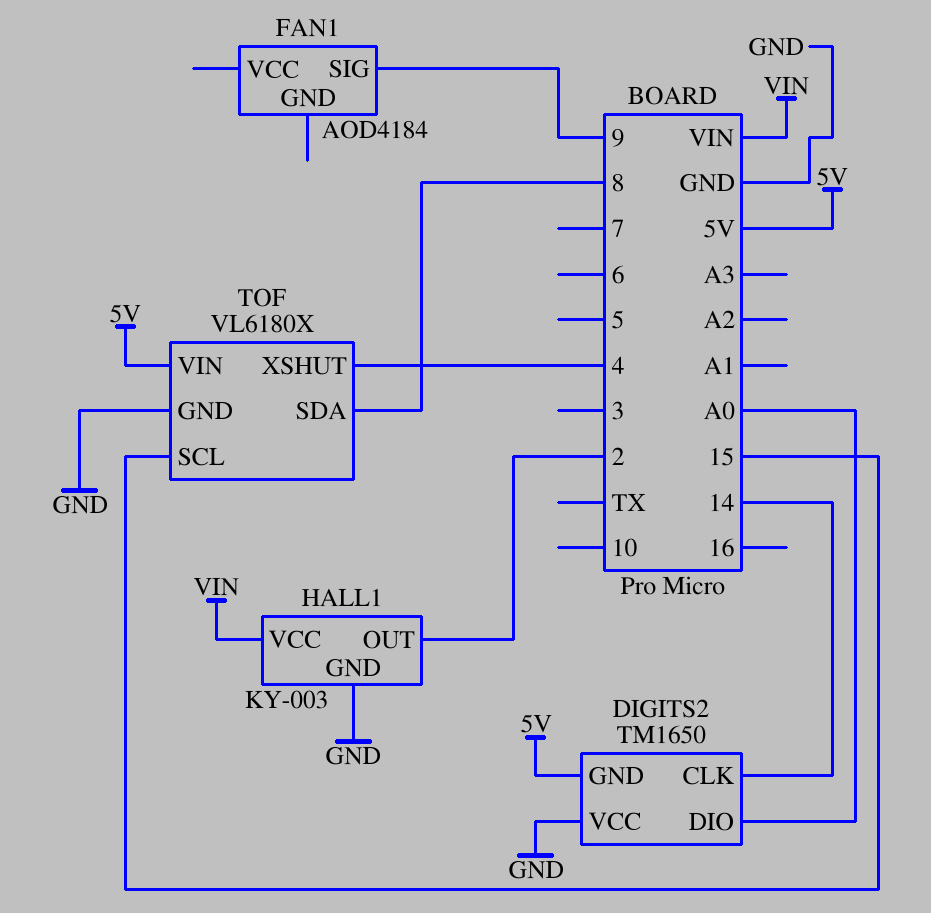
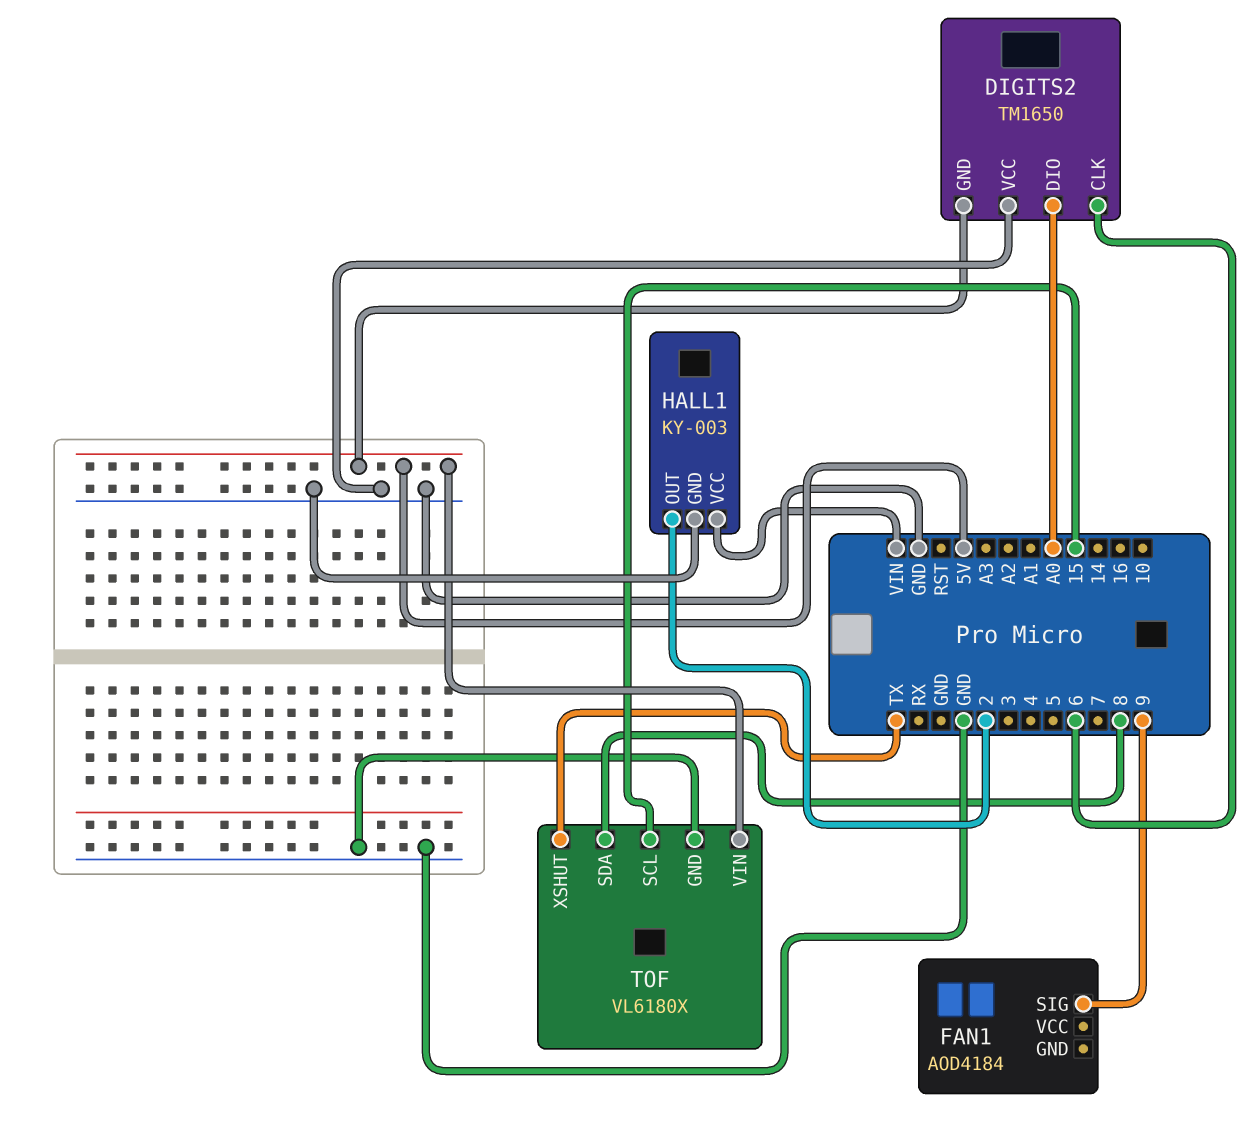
DIGITS2 pin CLK: 14 -> 6
TOF pin XSHUT: 4 -> TX

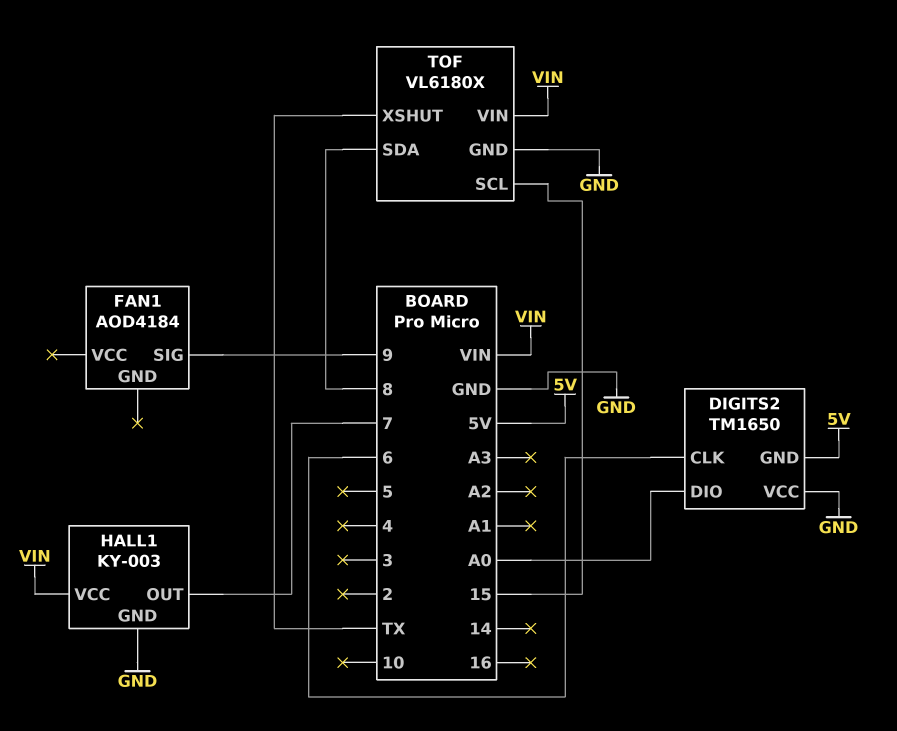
HALL1 pin OUT: 2 -> 7
TOF pin VIN: 5V -> VIN

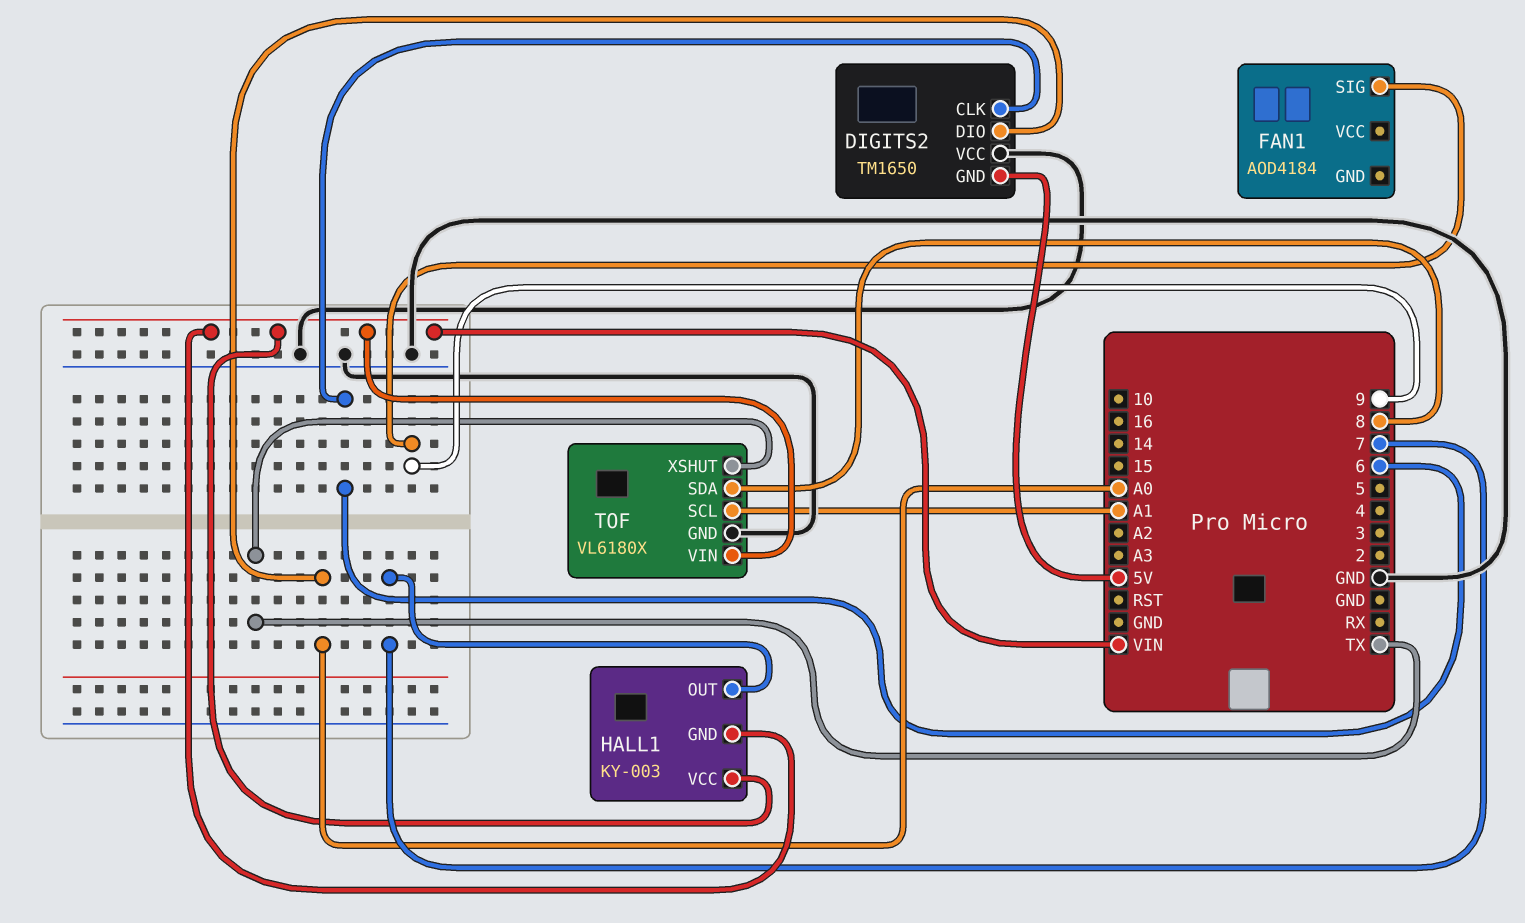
HALL1 pin GND: GND -> VIN
TOF pin SCL: 15 -> A1

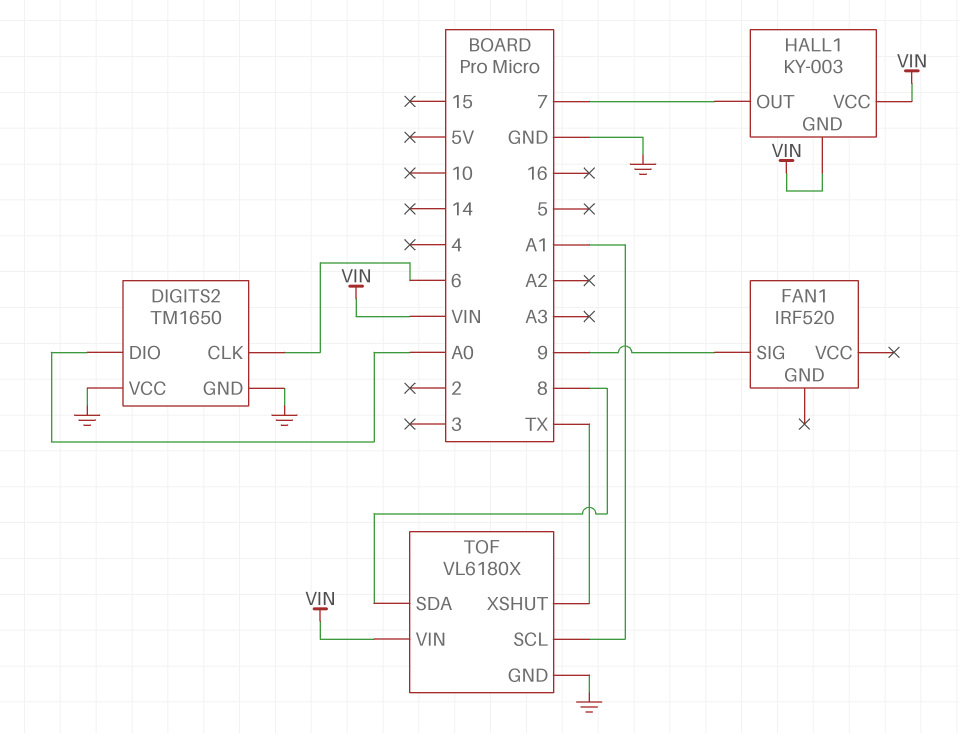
DIGITS2 pin GND: 5V -> GND
FAN1: AOD4184 -> IRF520

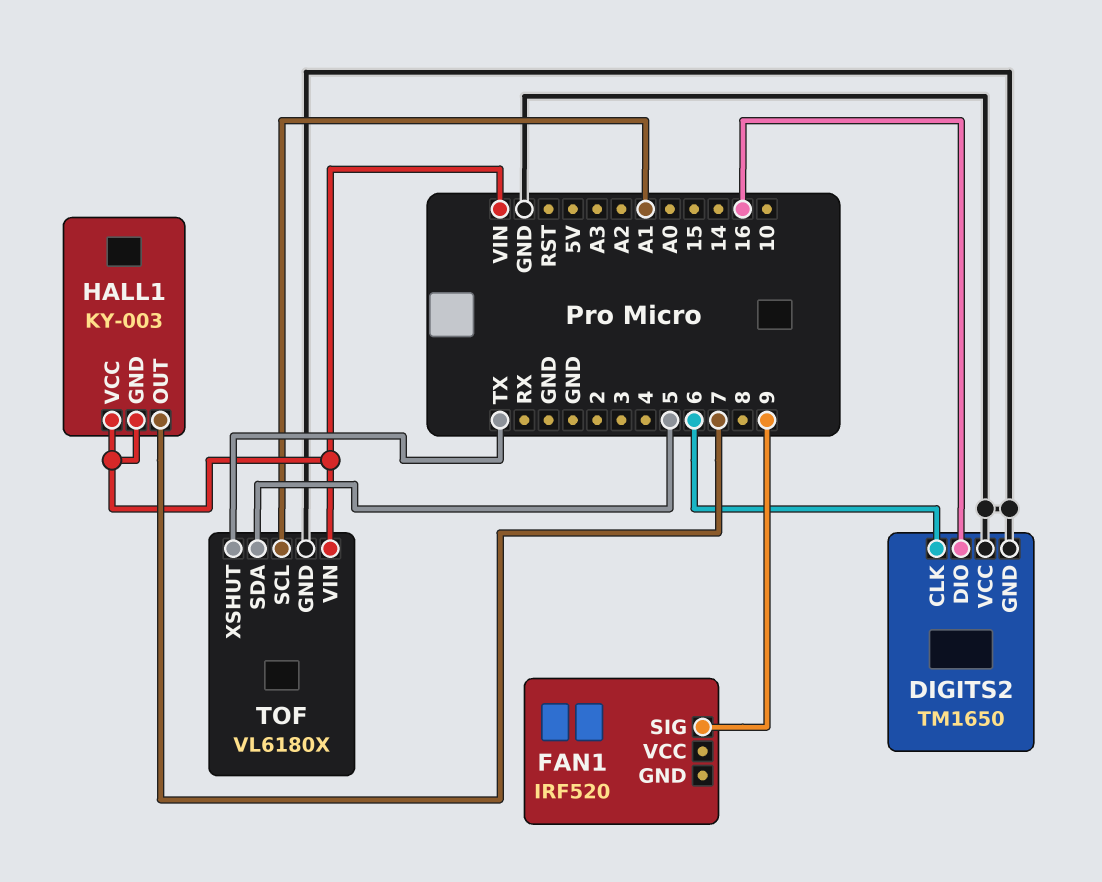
DIGITS2 pin DIO: A0 -> 16
TOF pin SDA: 8 -> 5

